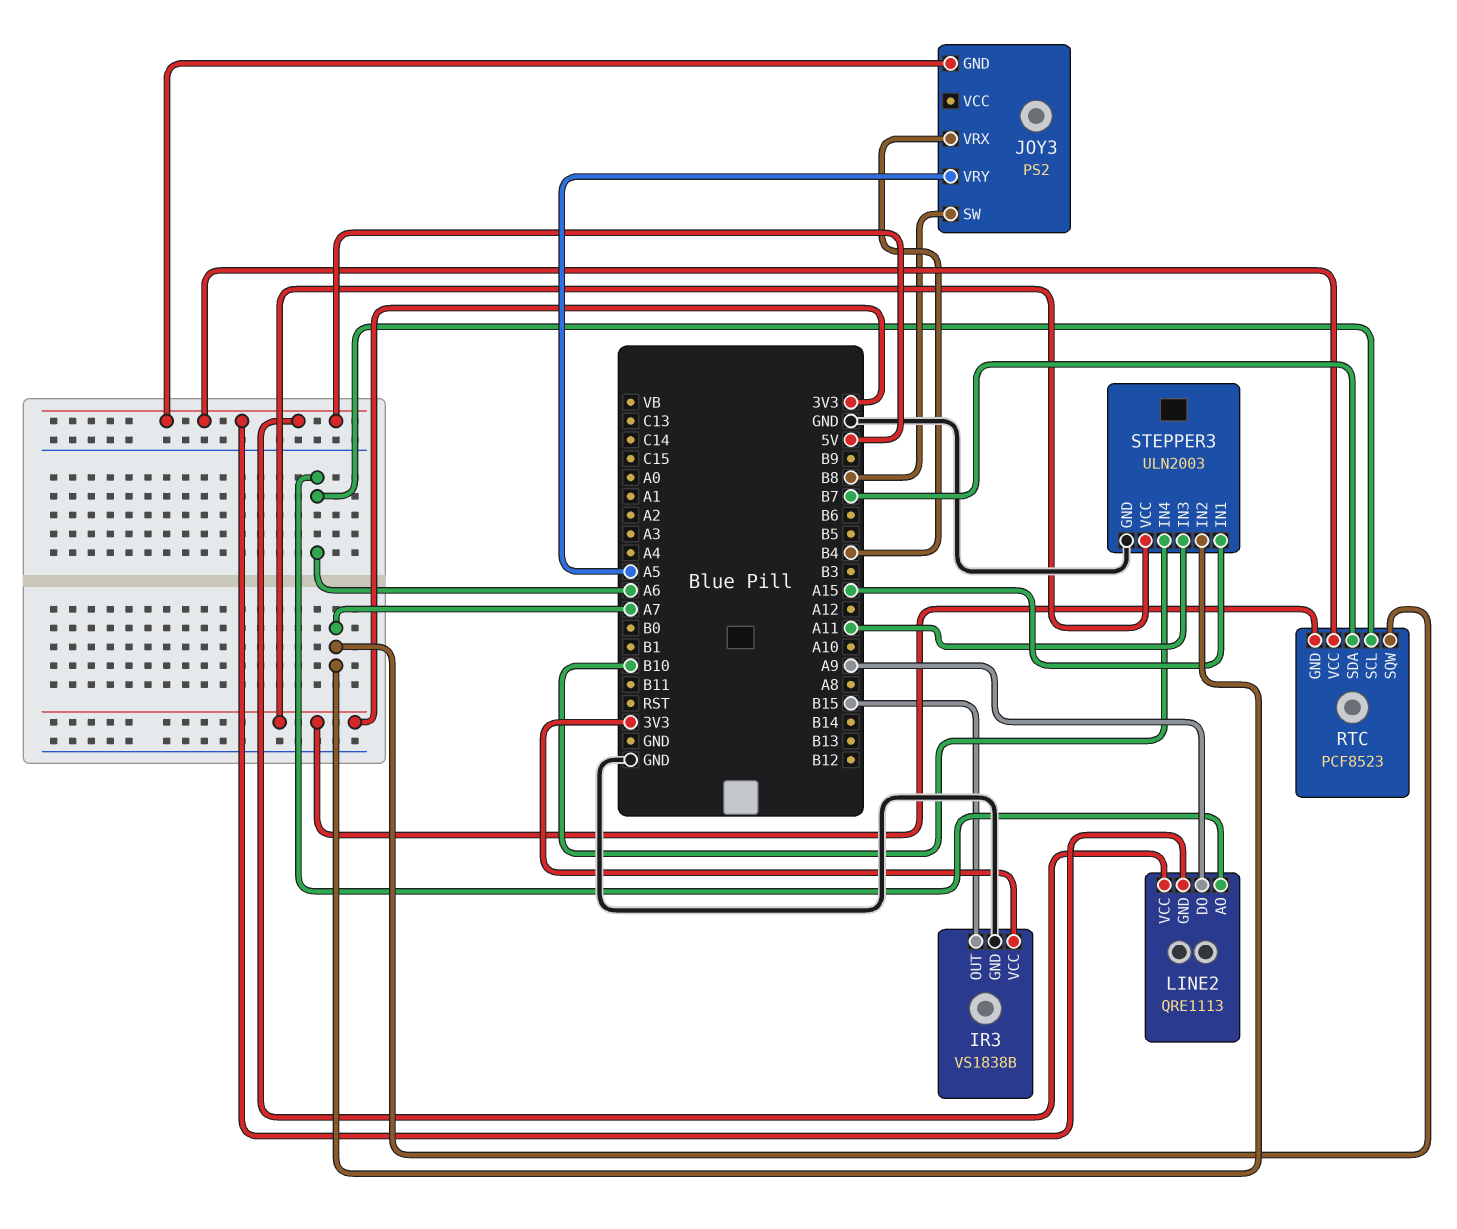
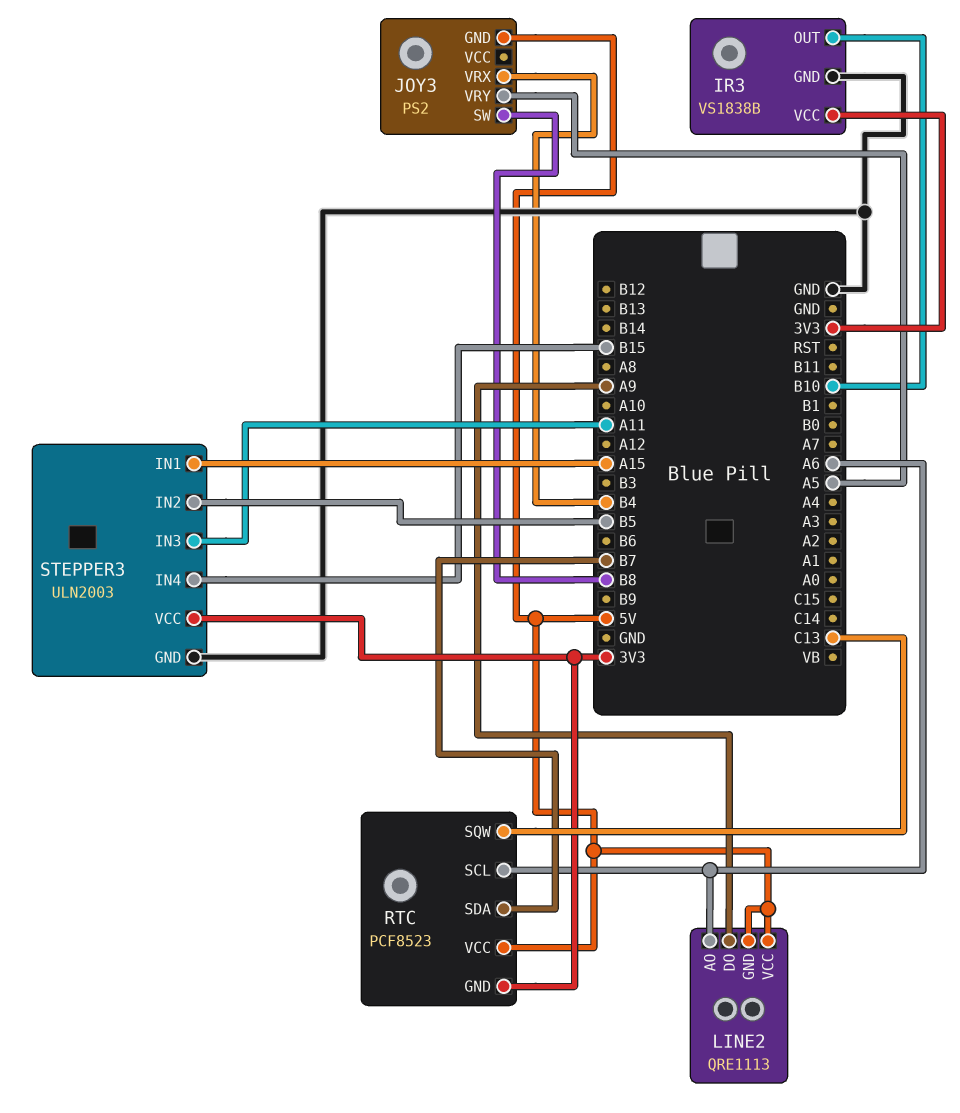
IR3 pin OUT: B15 -> B10
RTC pin SQW: A7 -> C13
STEPPER3 pin IN2: A7 -> B5
STEPPER3 pin IN4: B10 -> B15

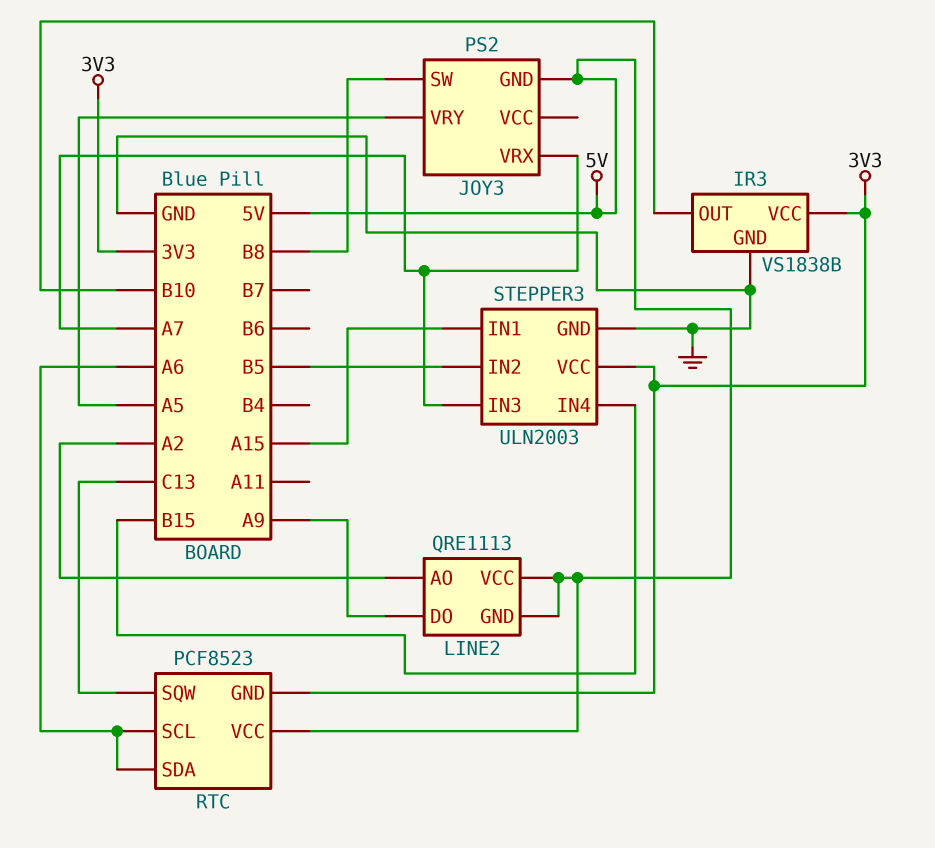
JOY3 pin VRX: B4 -> A7
LINE2 pin AO: A6 -> A2
RTC pin SDA: B7 -> A6
STEPPER3 pin IN3: A11 -> A7

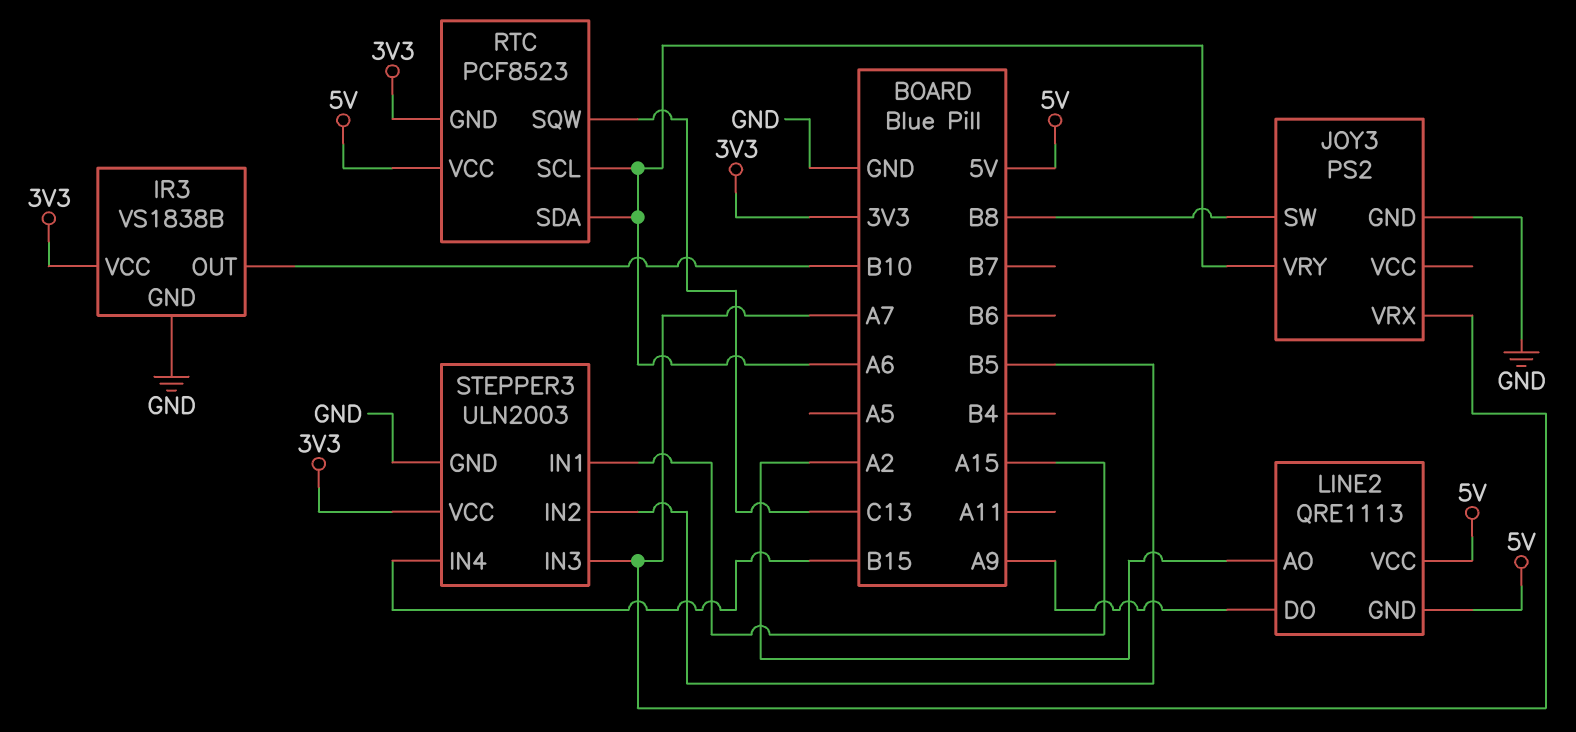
JOY3 pin GND: 5V -> GND
JOY3 pin VRY: A5 -> A6

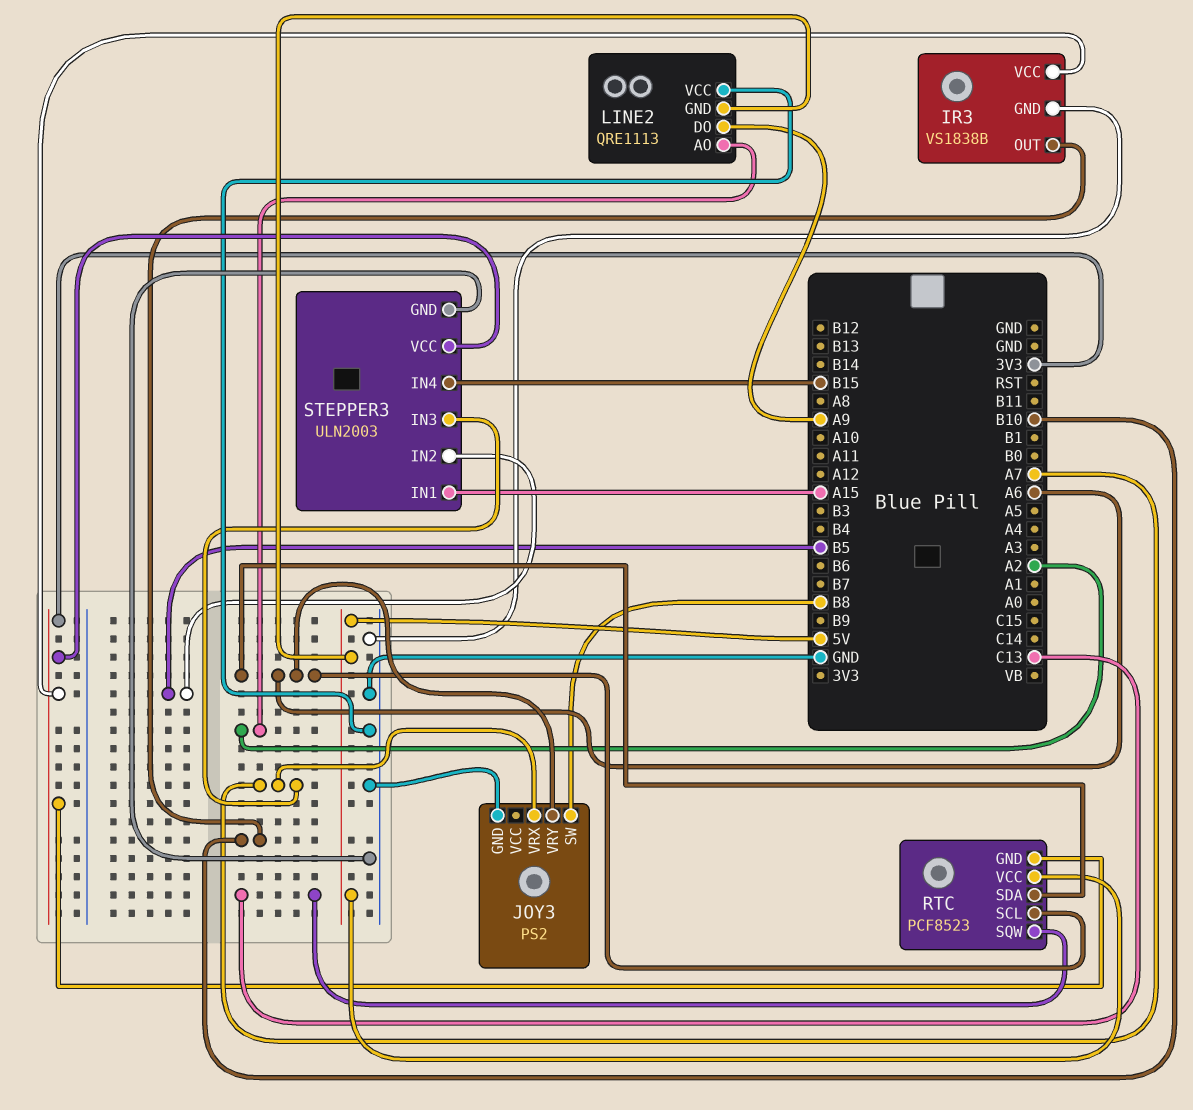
LINE2 pin VCC: 5V -> GND

